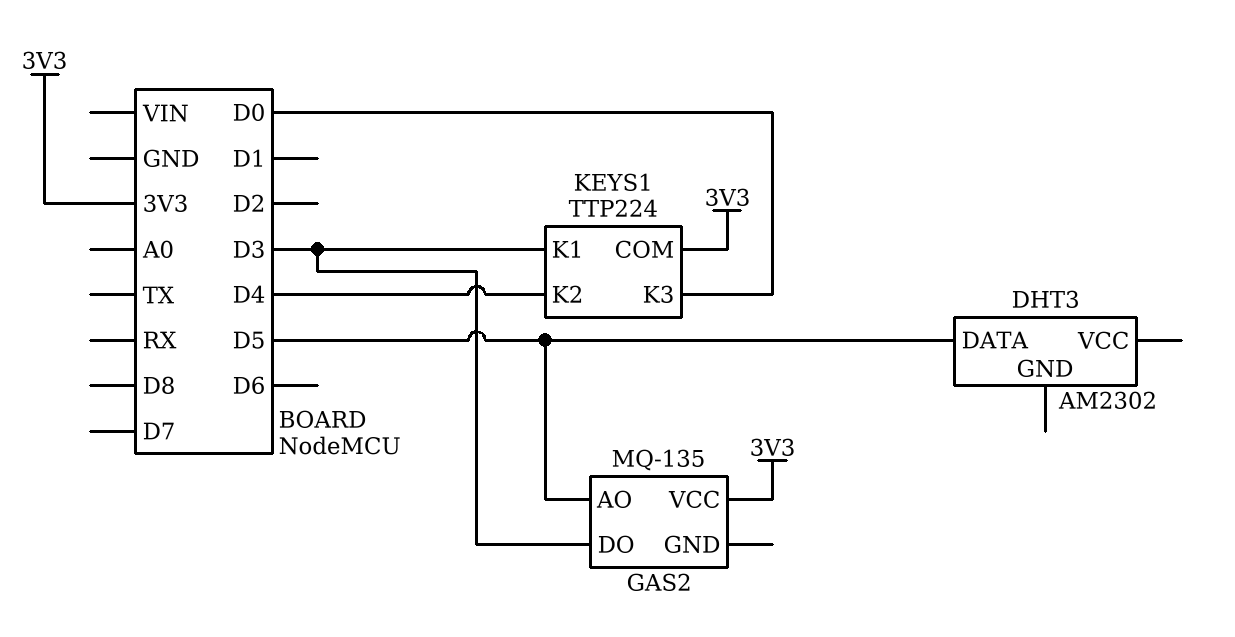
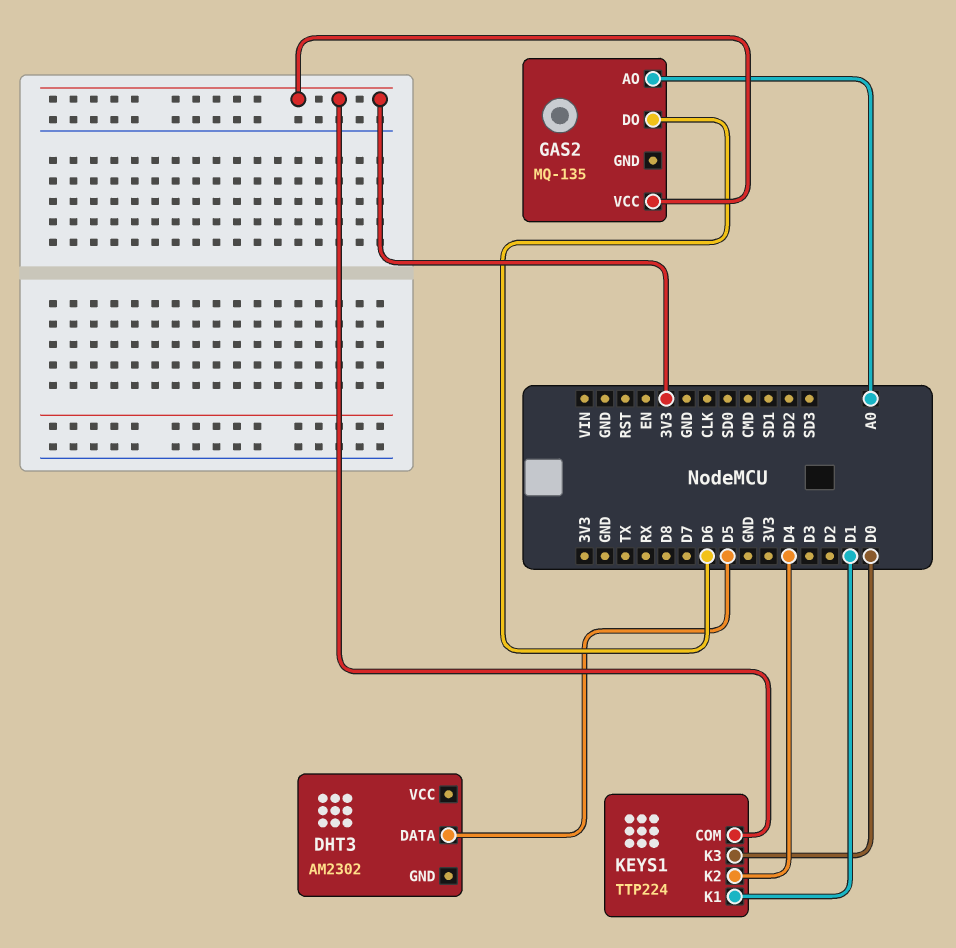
GAS2 pin AO: D5 -> A0
GAS2 pin DO: D3 -> D6
KEYS1 pin K1: D3 -> D1

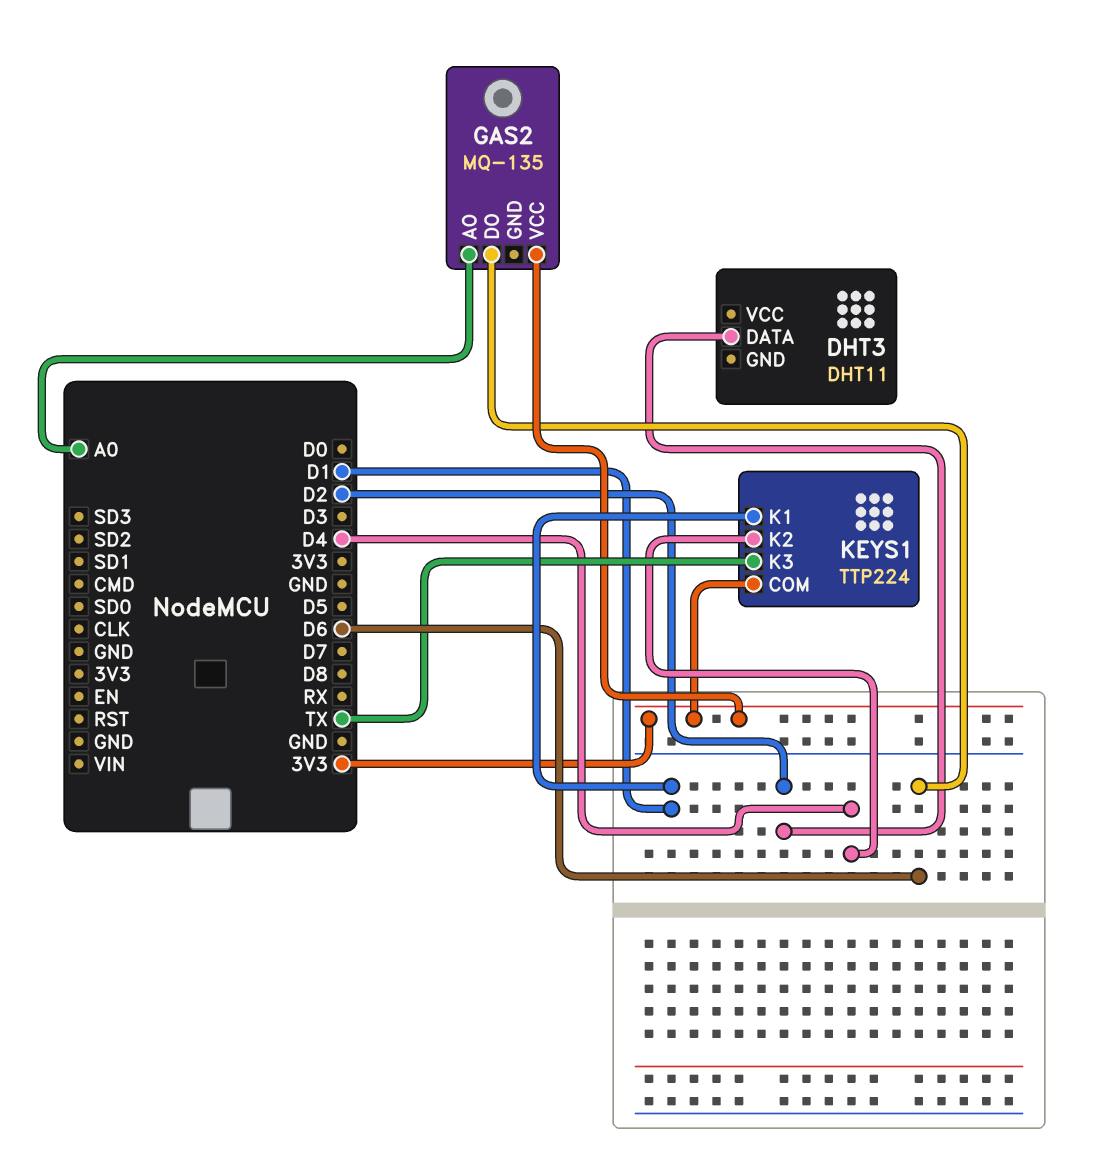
DHT3: AM2302 -> DHT11
DHT3 pin DATA: D5 -> D2
KEYS1 pin K3: D0 -> TX

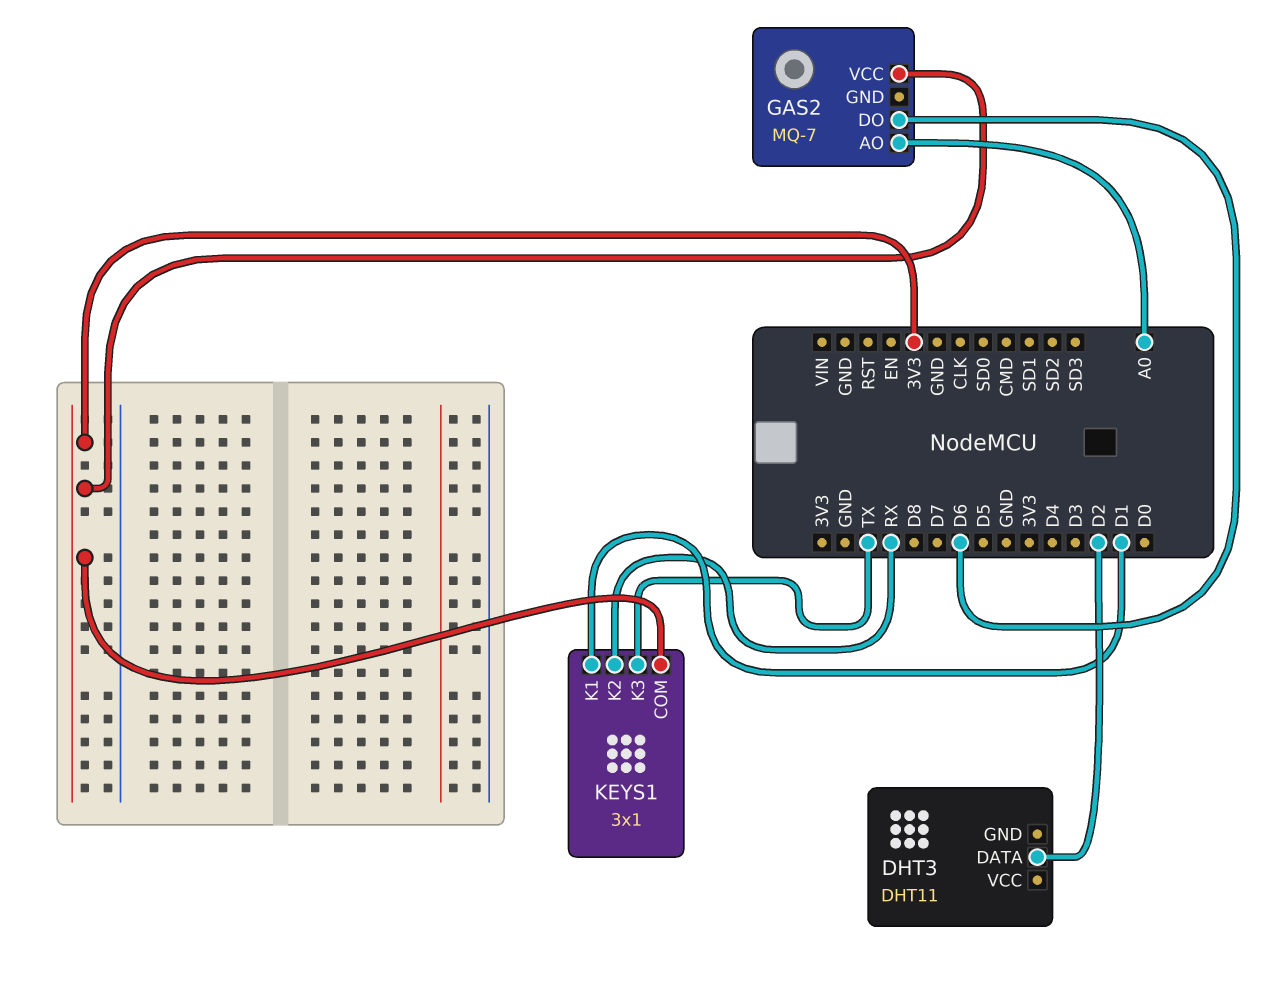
GAS2: MQ-135 -> MQ-7
KEYS1: TTP224 -> 3x1
KEYS1 pin K2: D4 -> RX

